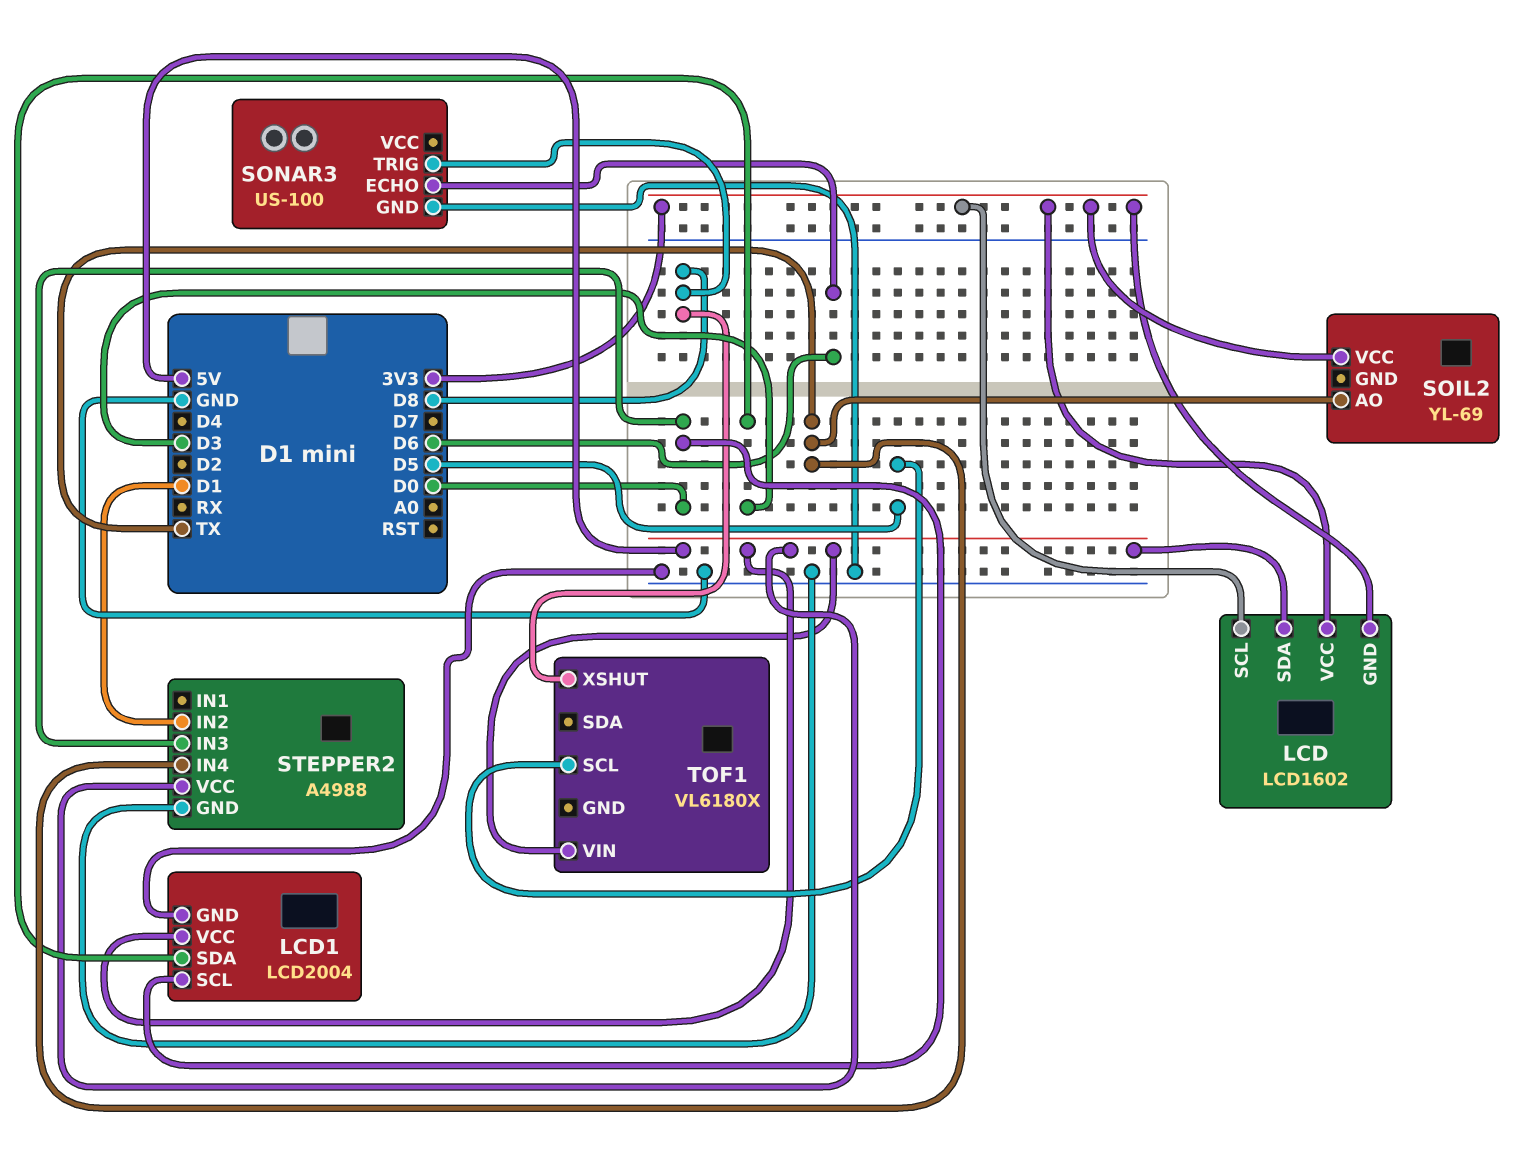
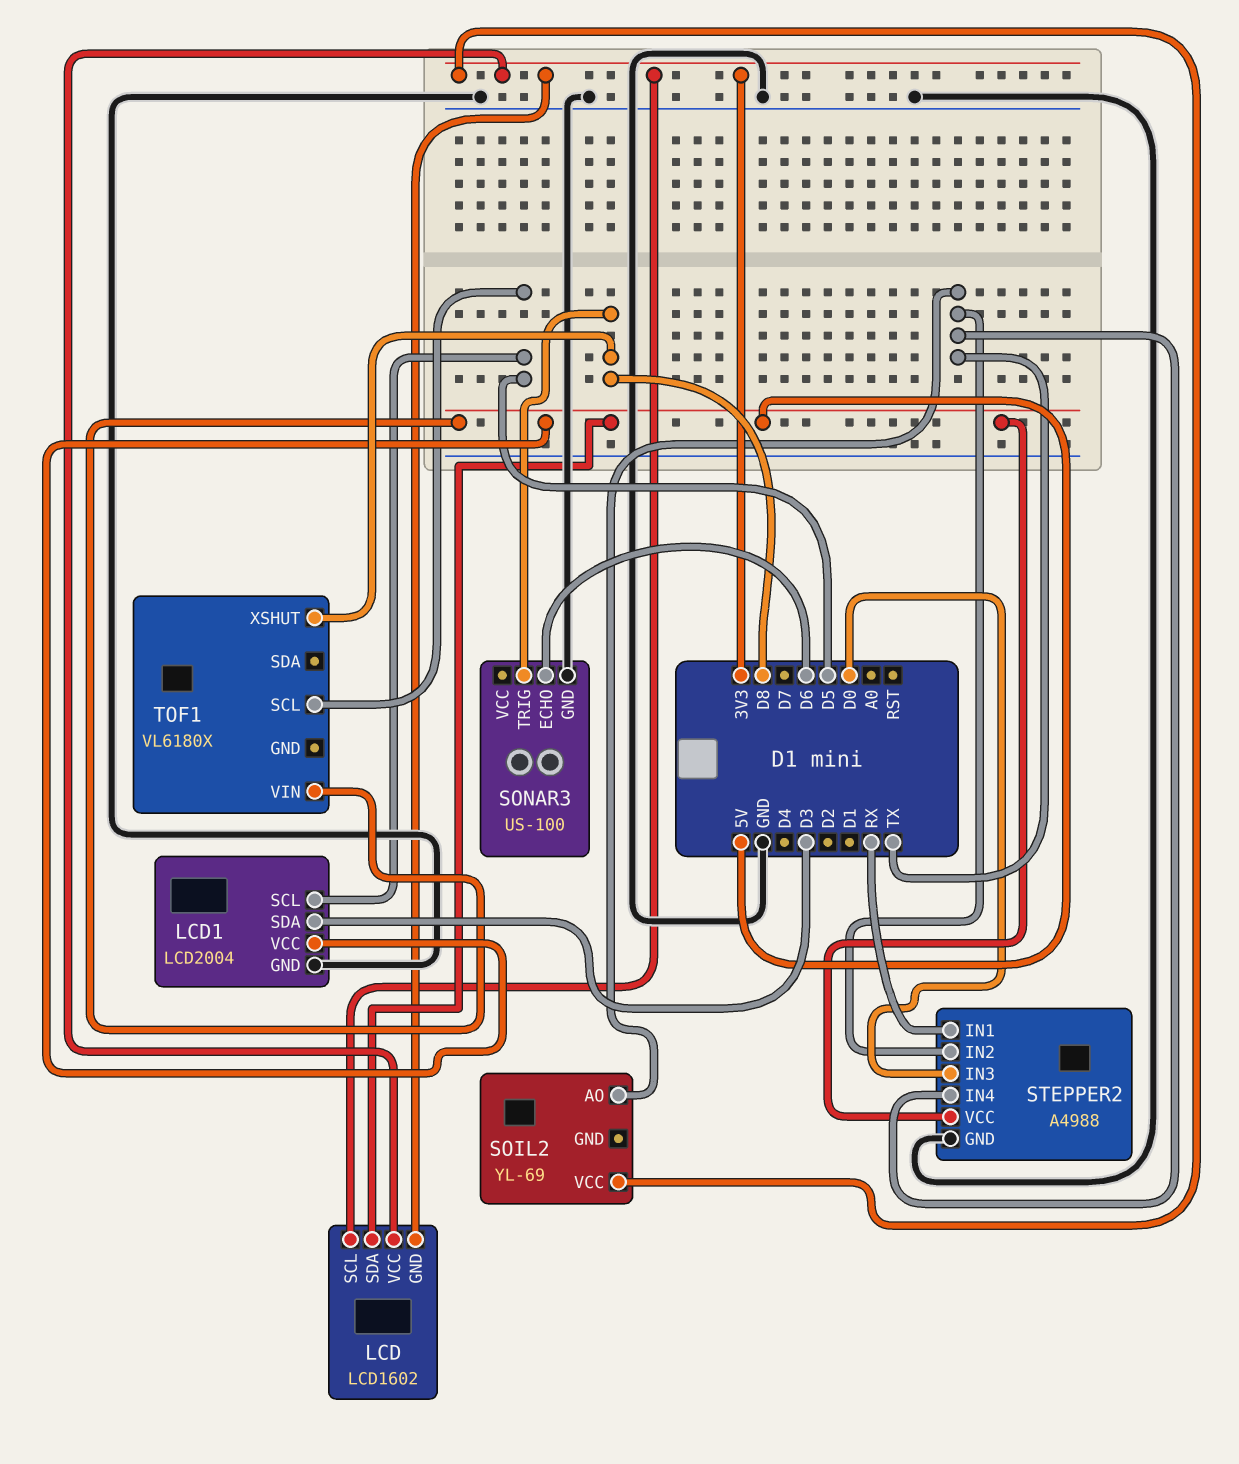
LCD1 pin SCL: D0 -> D5
STEPPER2 pin IN1: none -> RX
STEPPER2 pin IN2: D1 -> TX

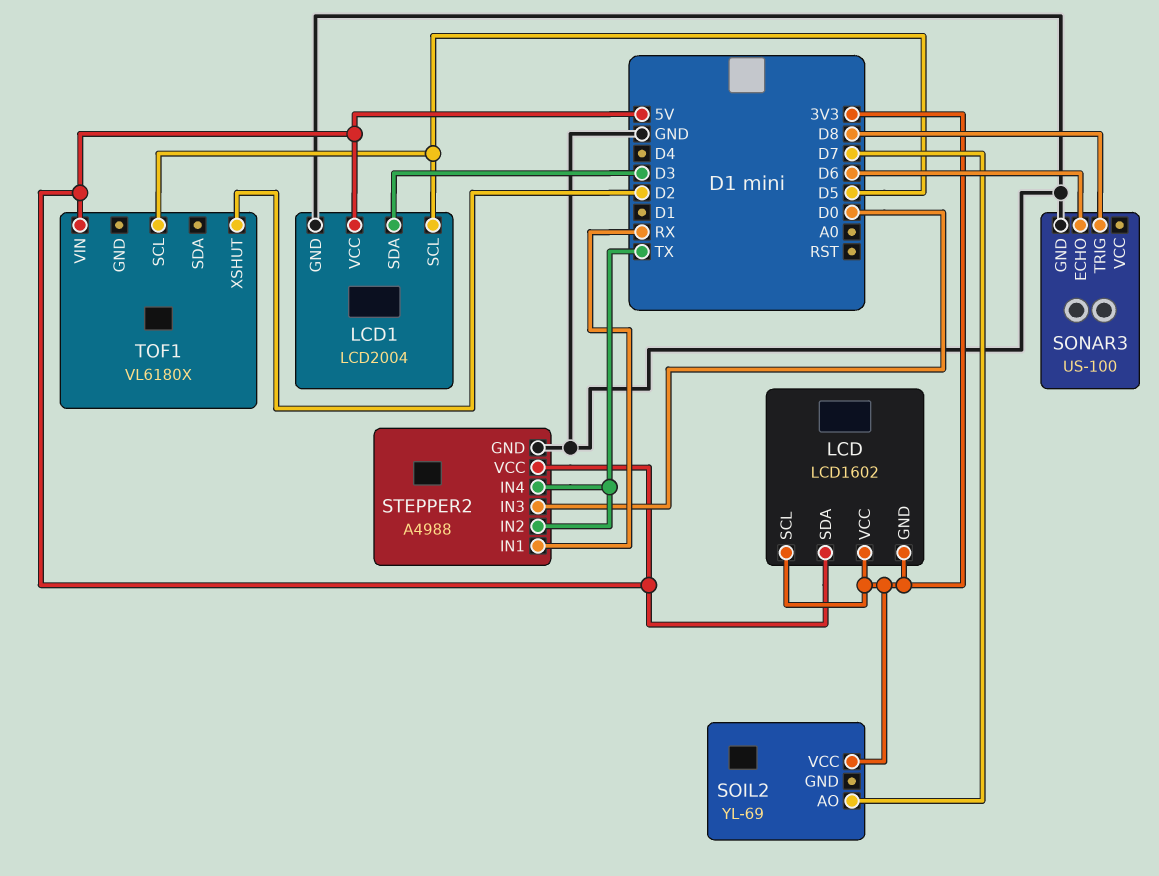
SOIL2 pin AO: TX -> D7
TOF1 pin XSHUT: D8 -> D2

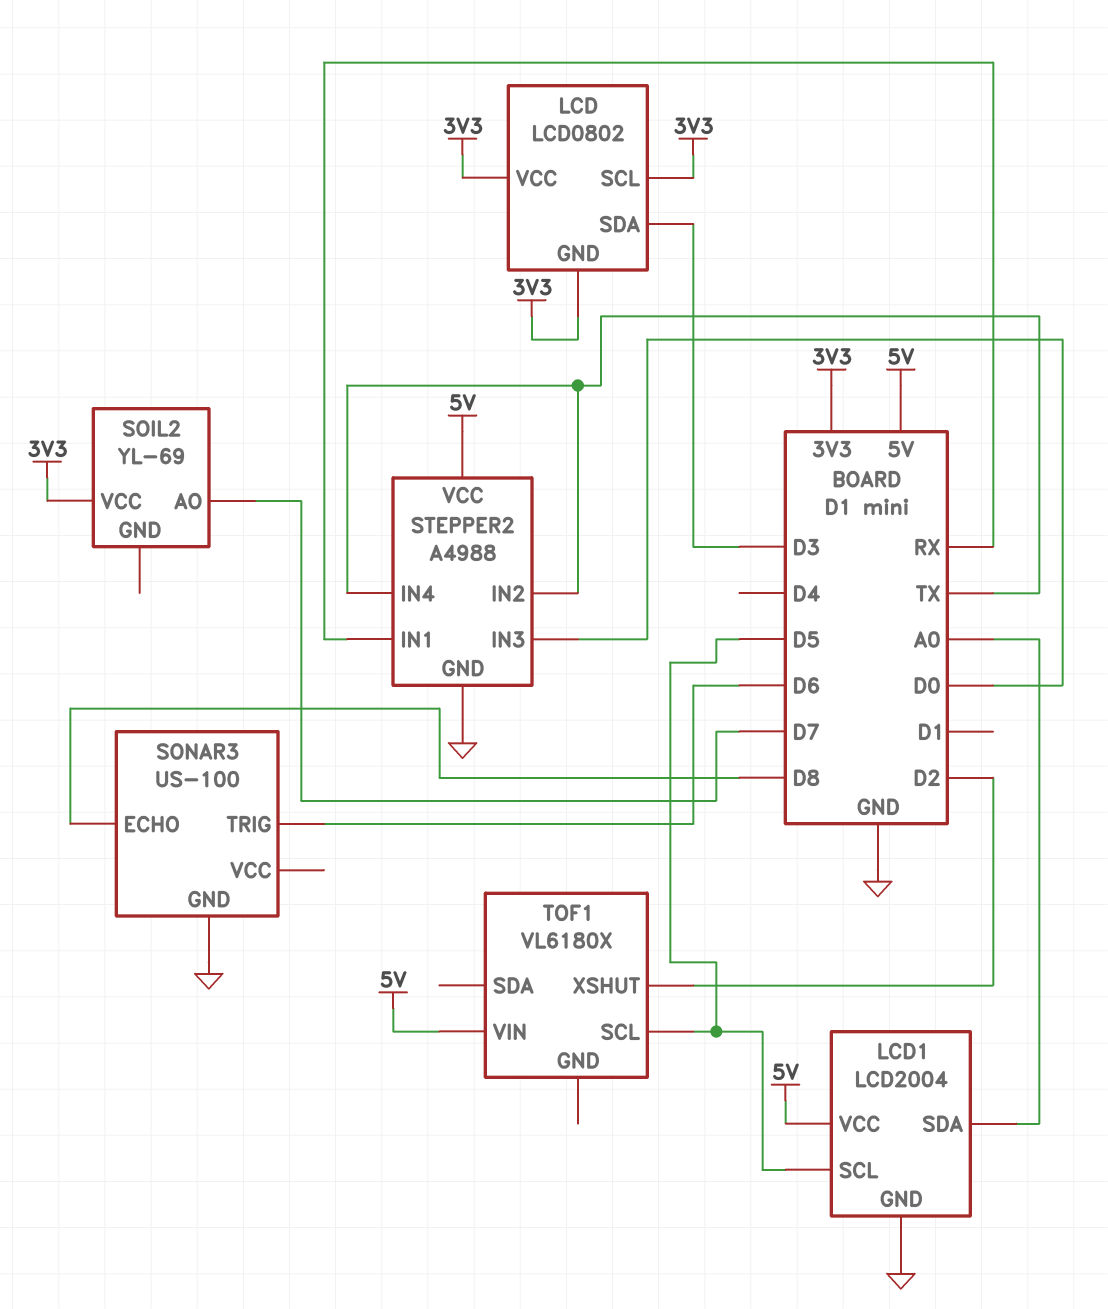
LCD: LCD1602 -> LCD0802
LCD pin SDA: 5V -> D3
LCD1 pin SDA: D3 -> A0
SONAR3 pin ECHO: D6 -> D8
SONAR3 pin TRIG: D8 -> D6

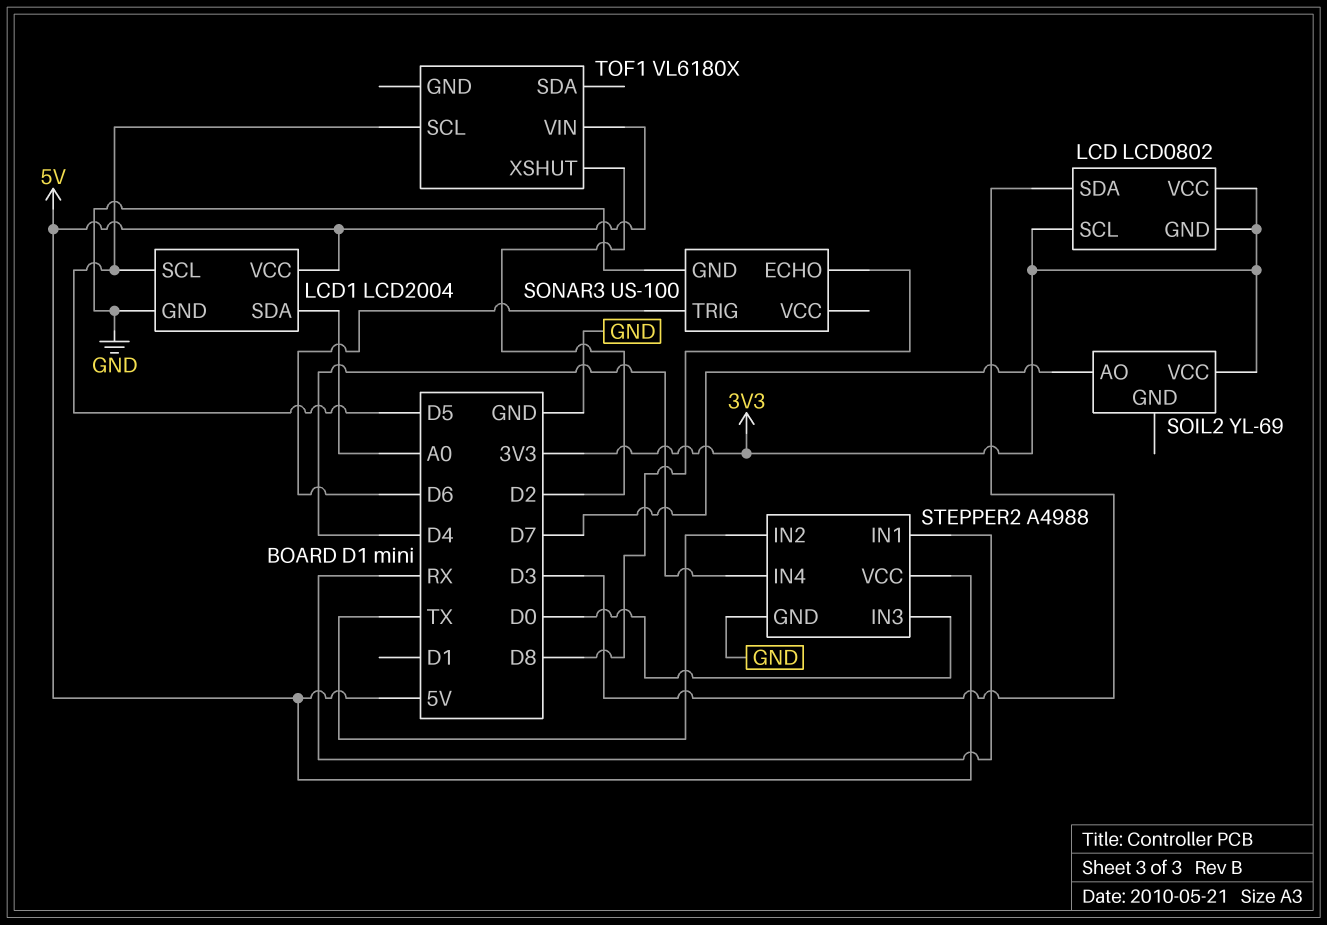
STEPPER2 pin IN4: TX -> D4

